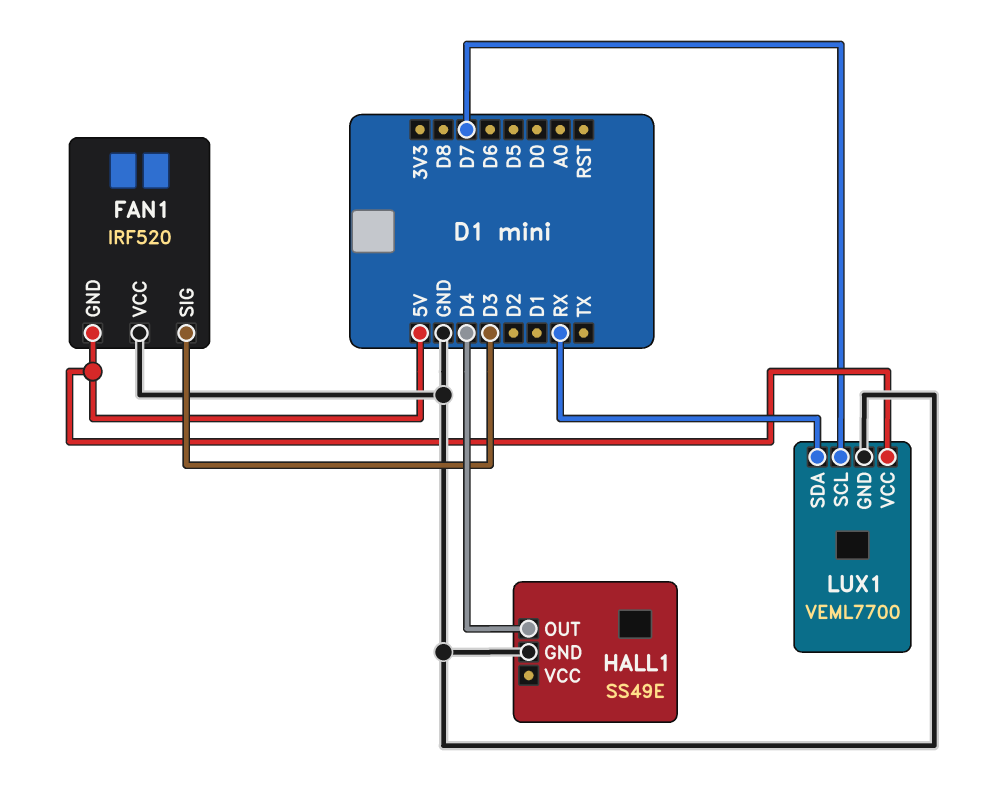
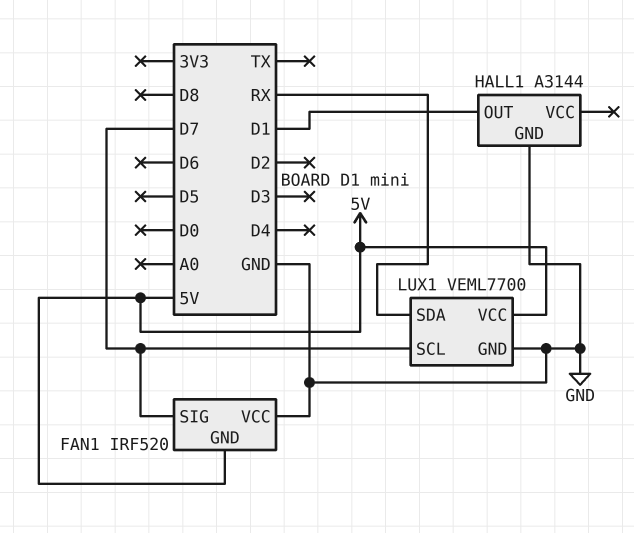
FAN1 pin SIG: D3 -> D7
HALL1: SS49E -> A3144
HALL1 pin OUT: D4 -> D1

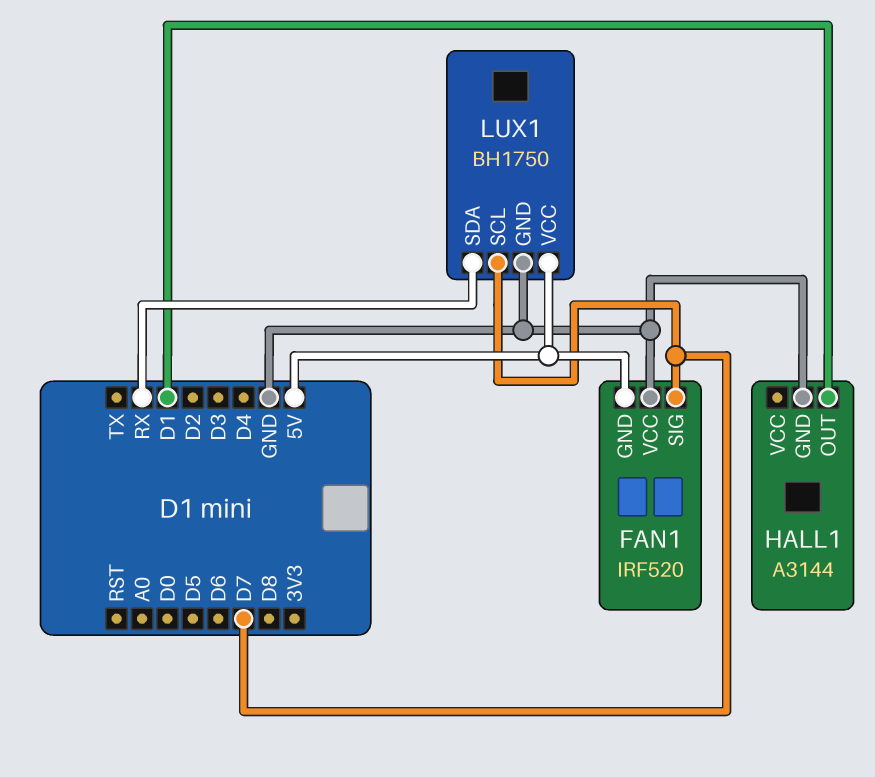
LUX1: VEML7700 -> BH1750

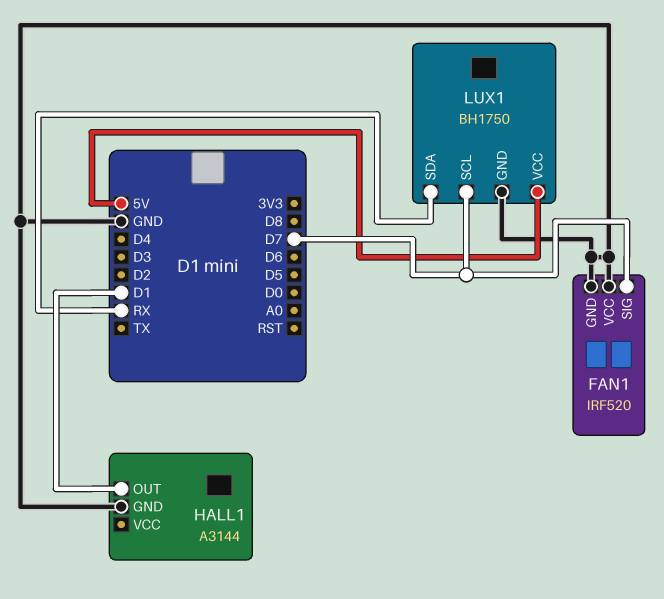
FAN1 pin GND: 5V -> GND

